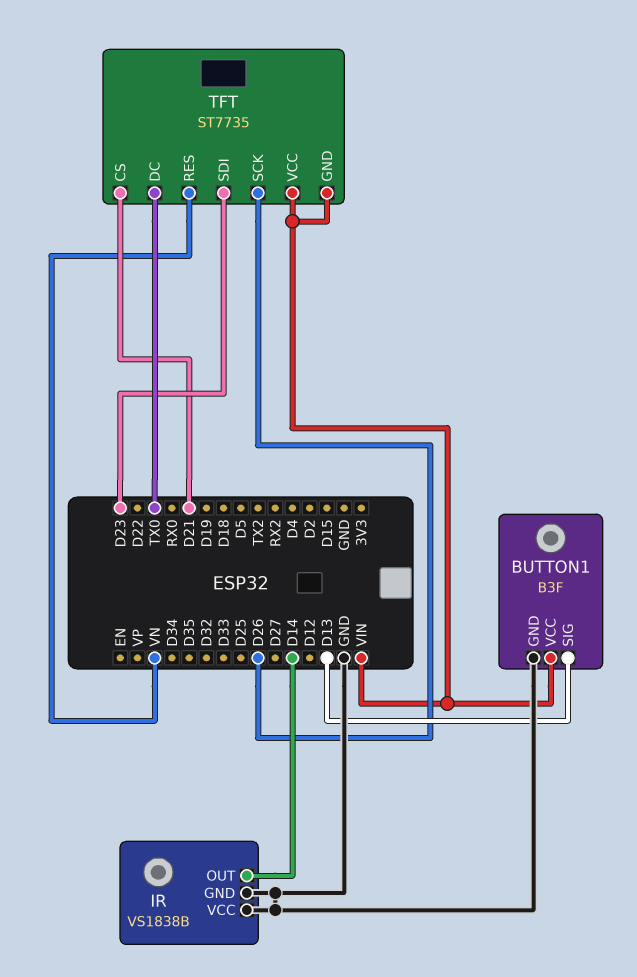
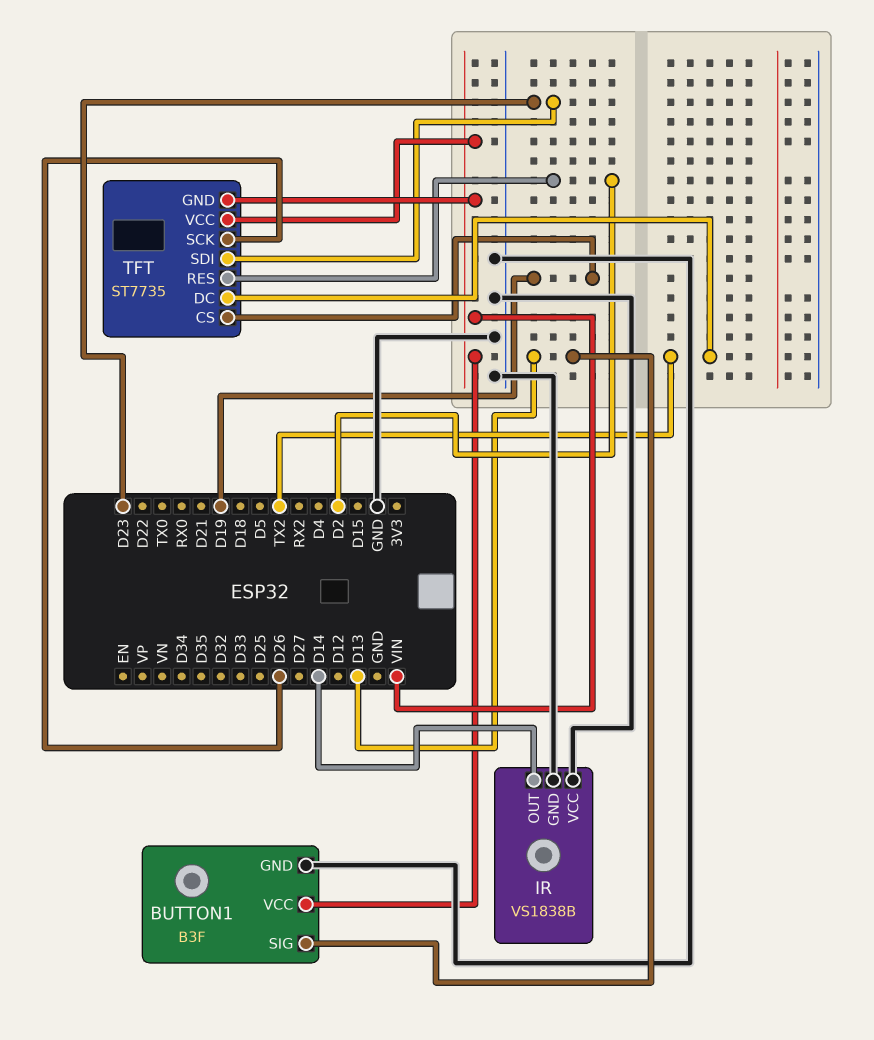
TFT pin CS: D21 -> D19
TFT pin DC: TX0 -> TX2
TFT pin RES: VN -> D2

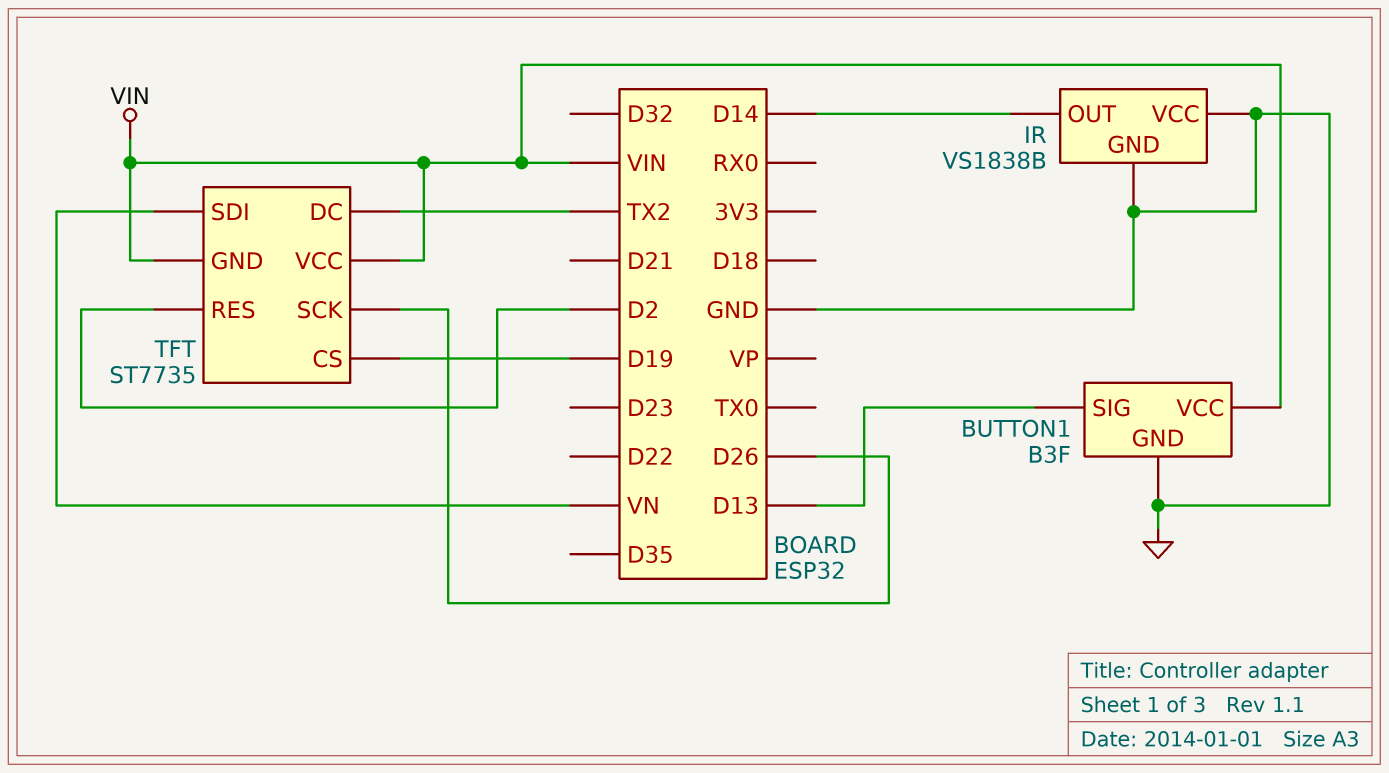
TFT pin SDI: D23 -> VN

